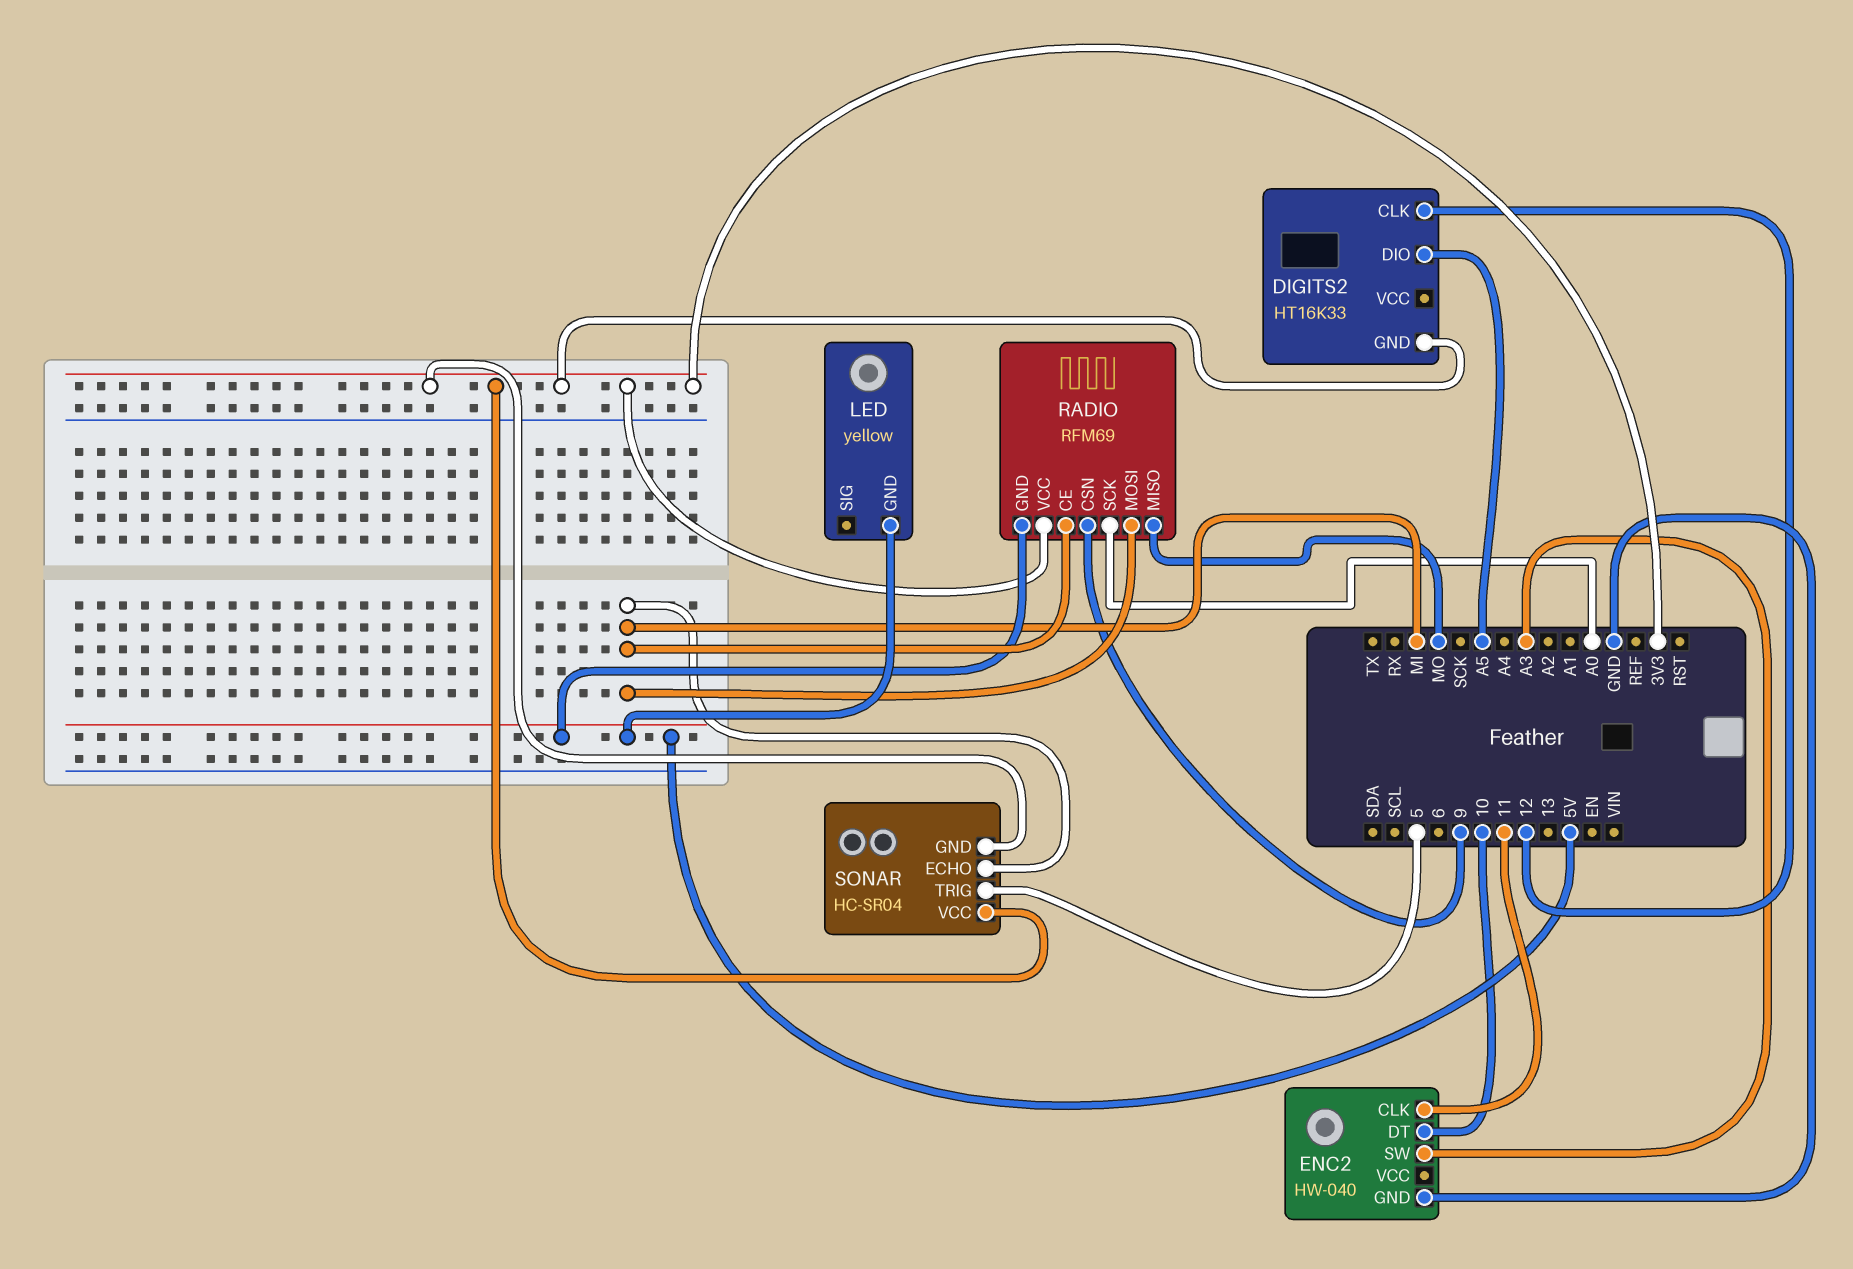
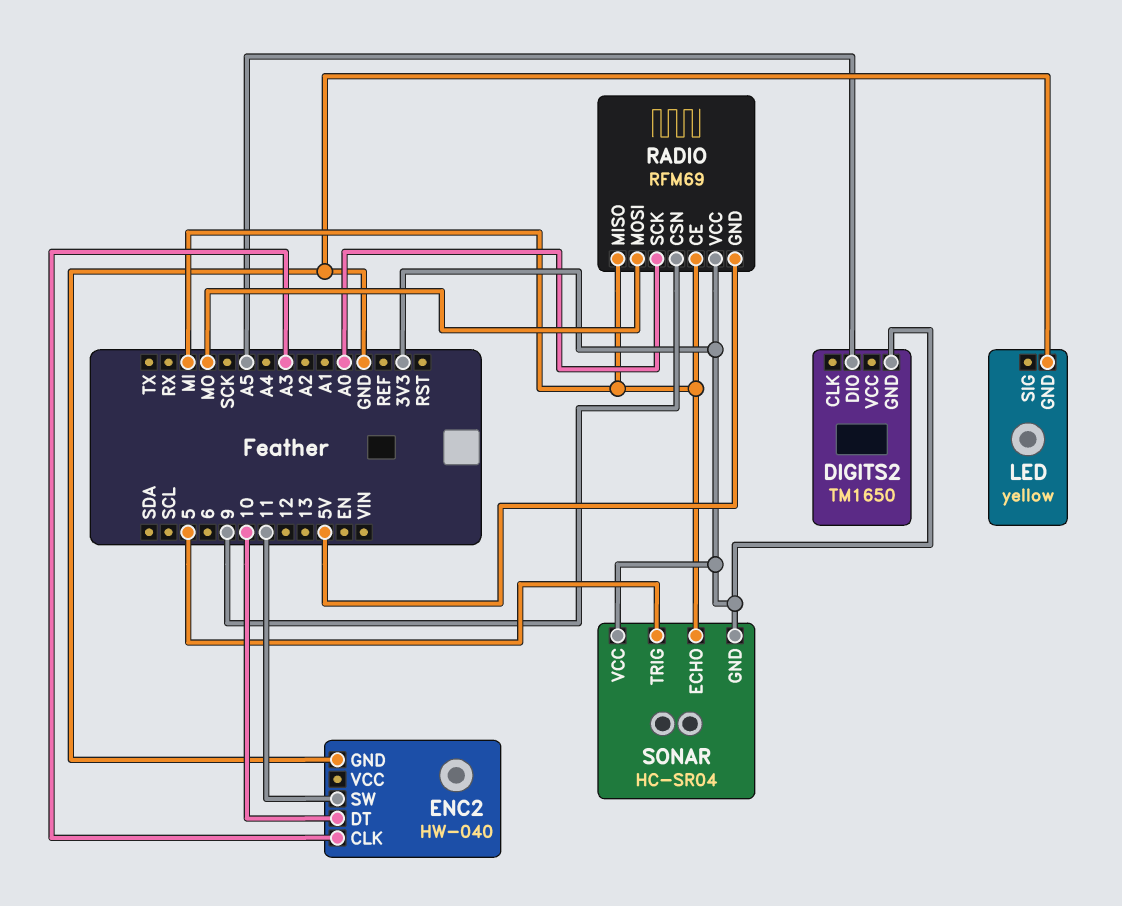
DIGITS2: HT16K33 -> TM1650
DIGITS2 pin CLK: 12 -> none
ENC2 pin CLK: 11 -> A3
ENC2 pin SW: A3 -> 11
LED pin GND: 5V -> GND
RADIO pin MISO: MO -> MI
RADIO pin MOSI: MI -> MO

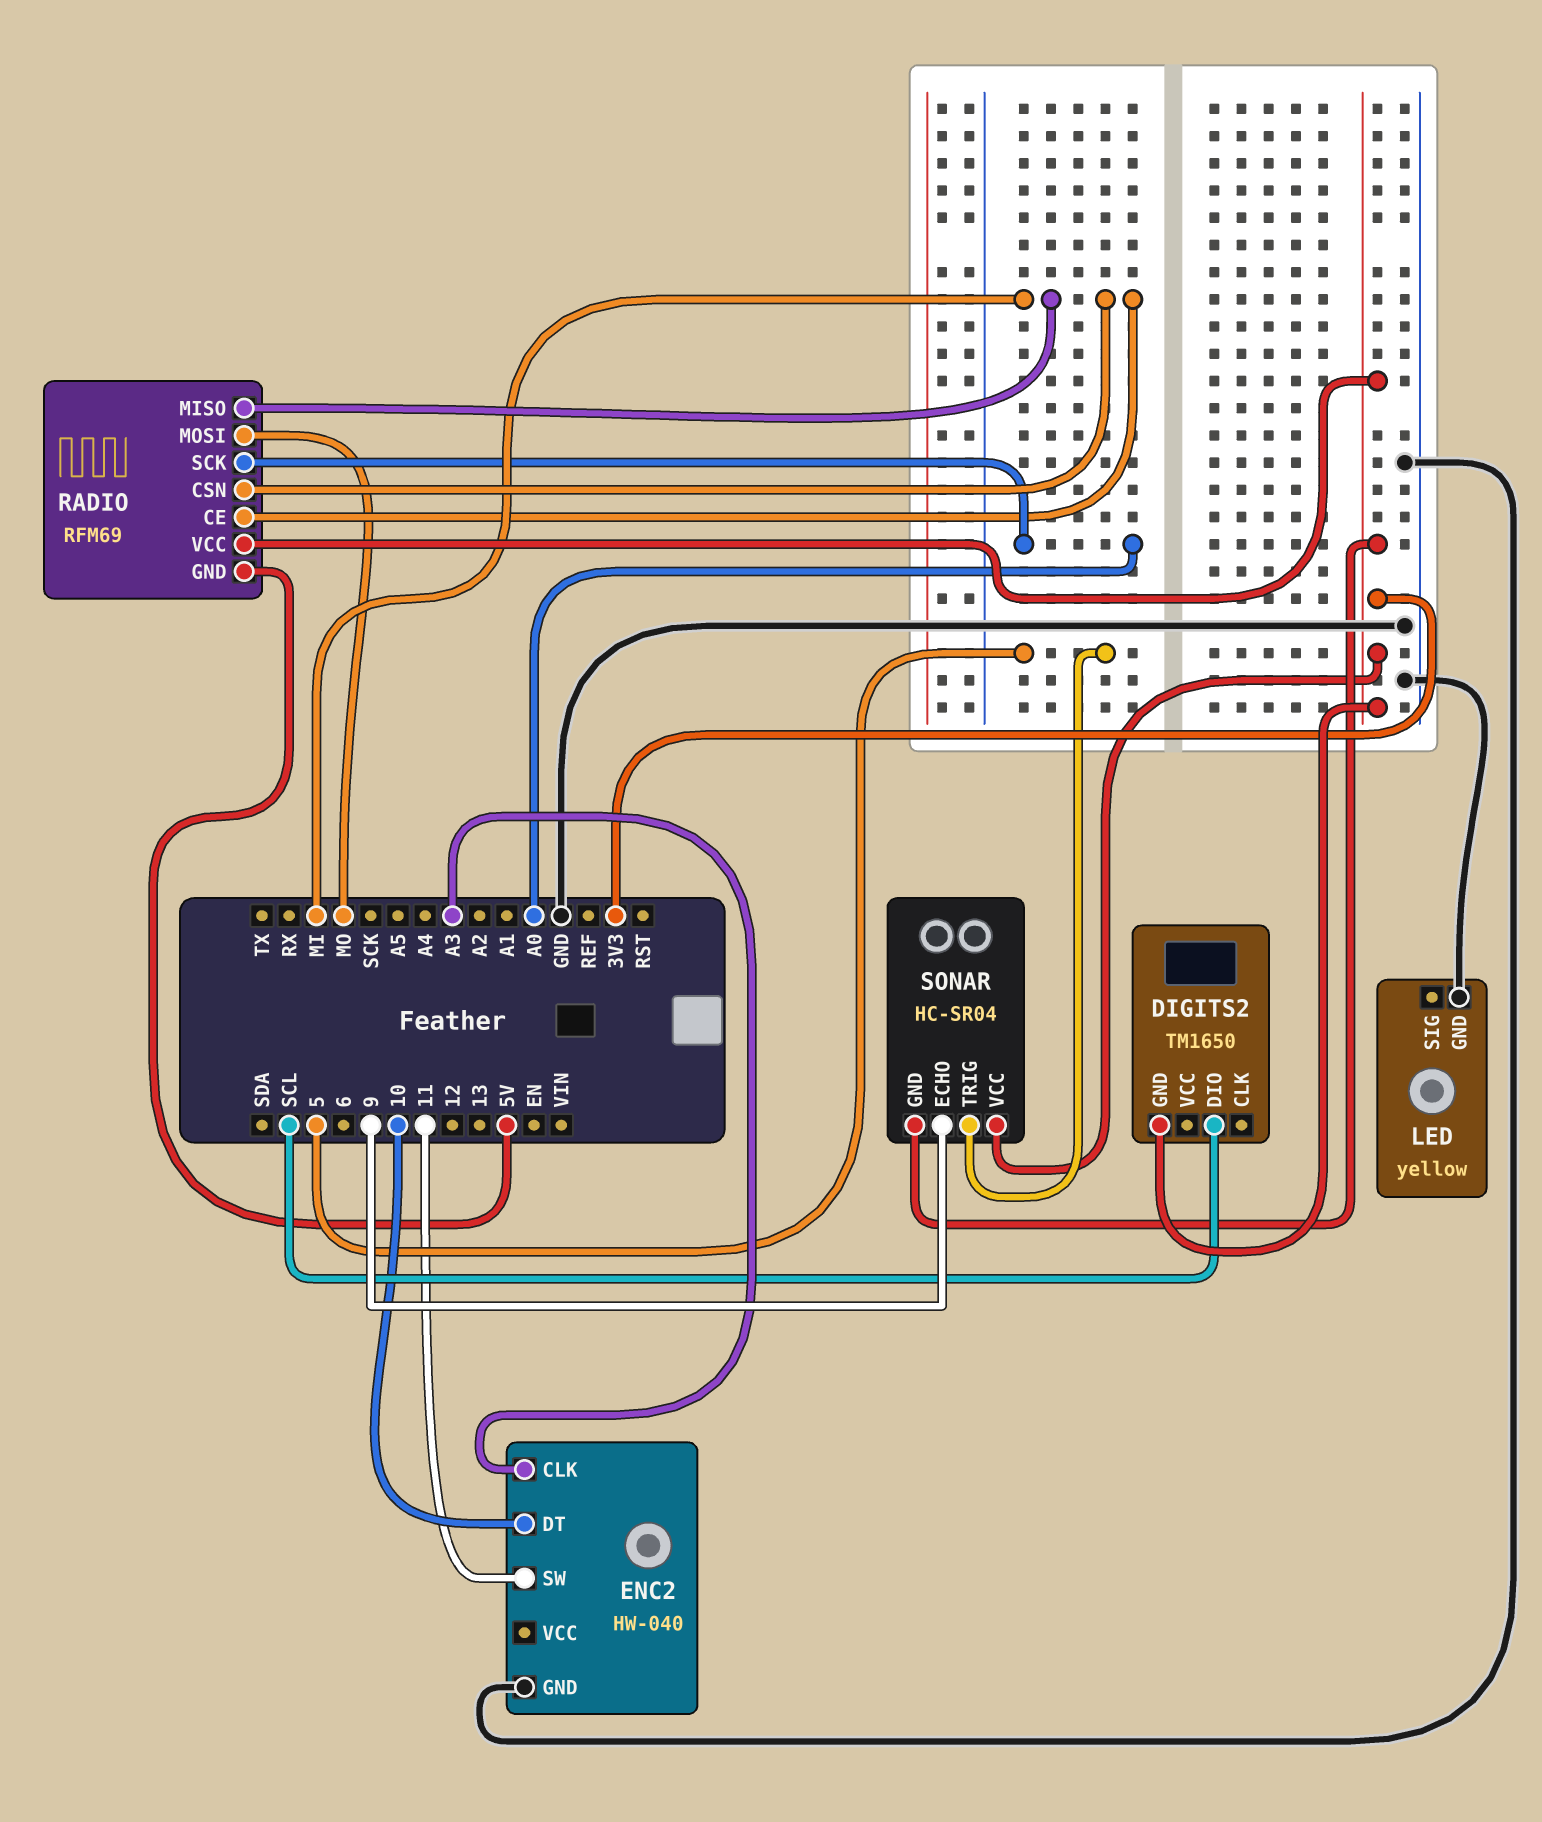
DIGITS2 pin DIO: A5 -> SCL
RADIO pin CSN: 9 -> MI
SONAR pin ECHO: MI -> 9

